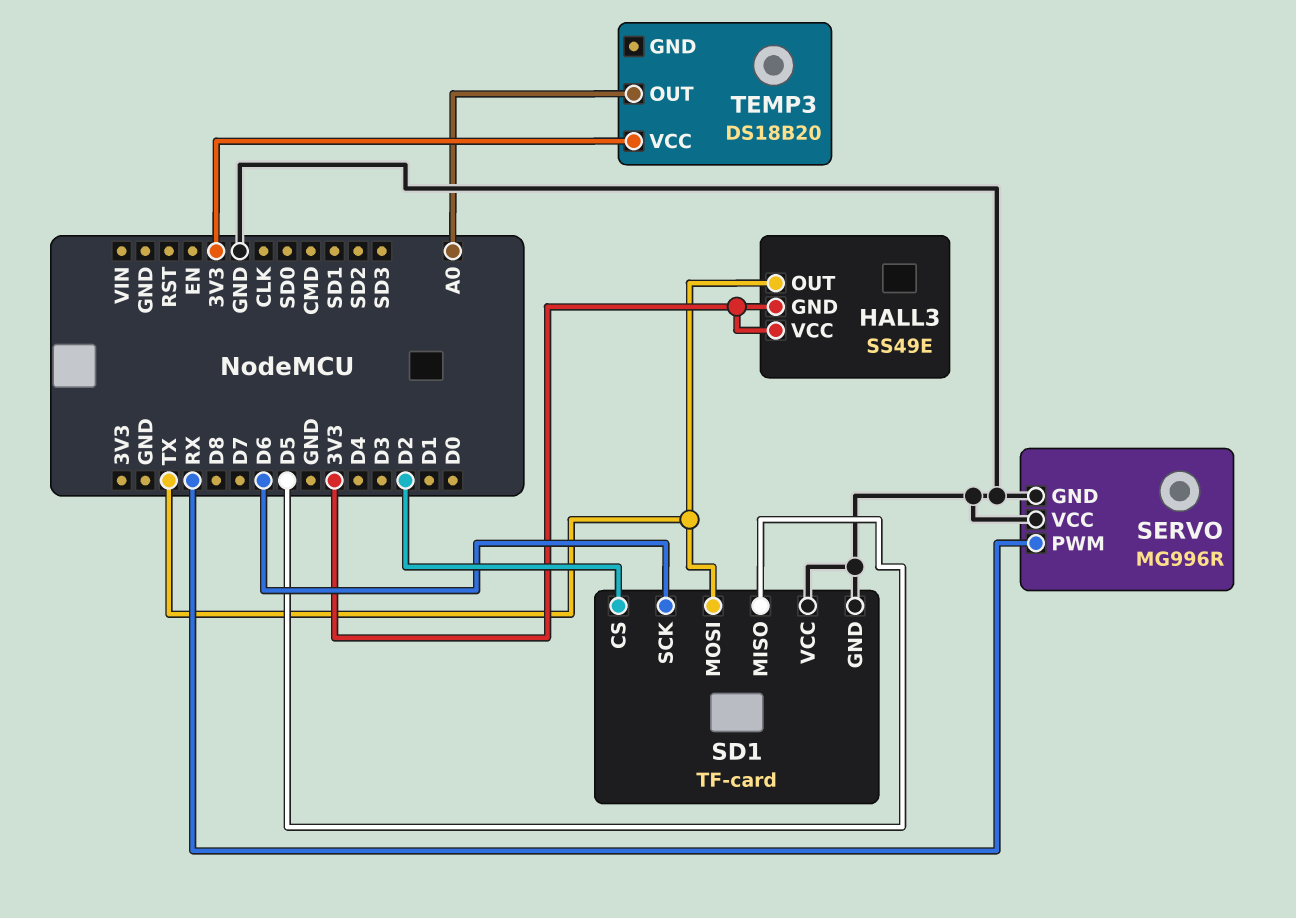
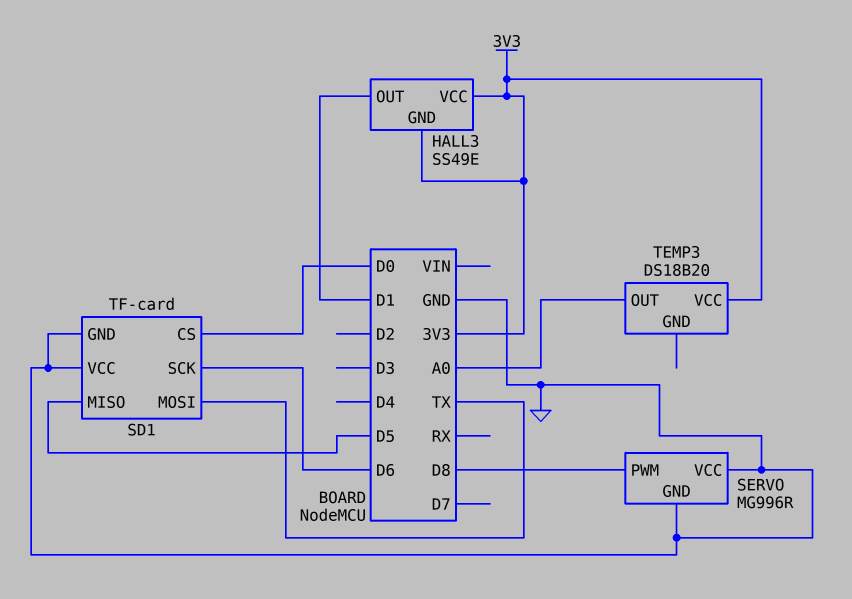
HALL3 pin OUT: TX -> D1
SD1 pin CS: D2 -> D0
SERVO pin PWM: RX -> D8

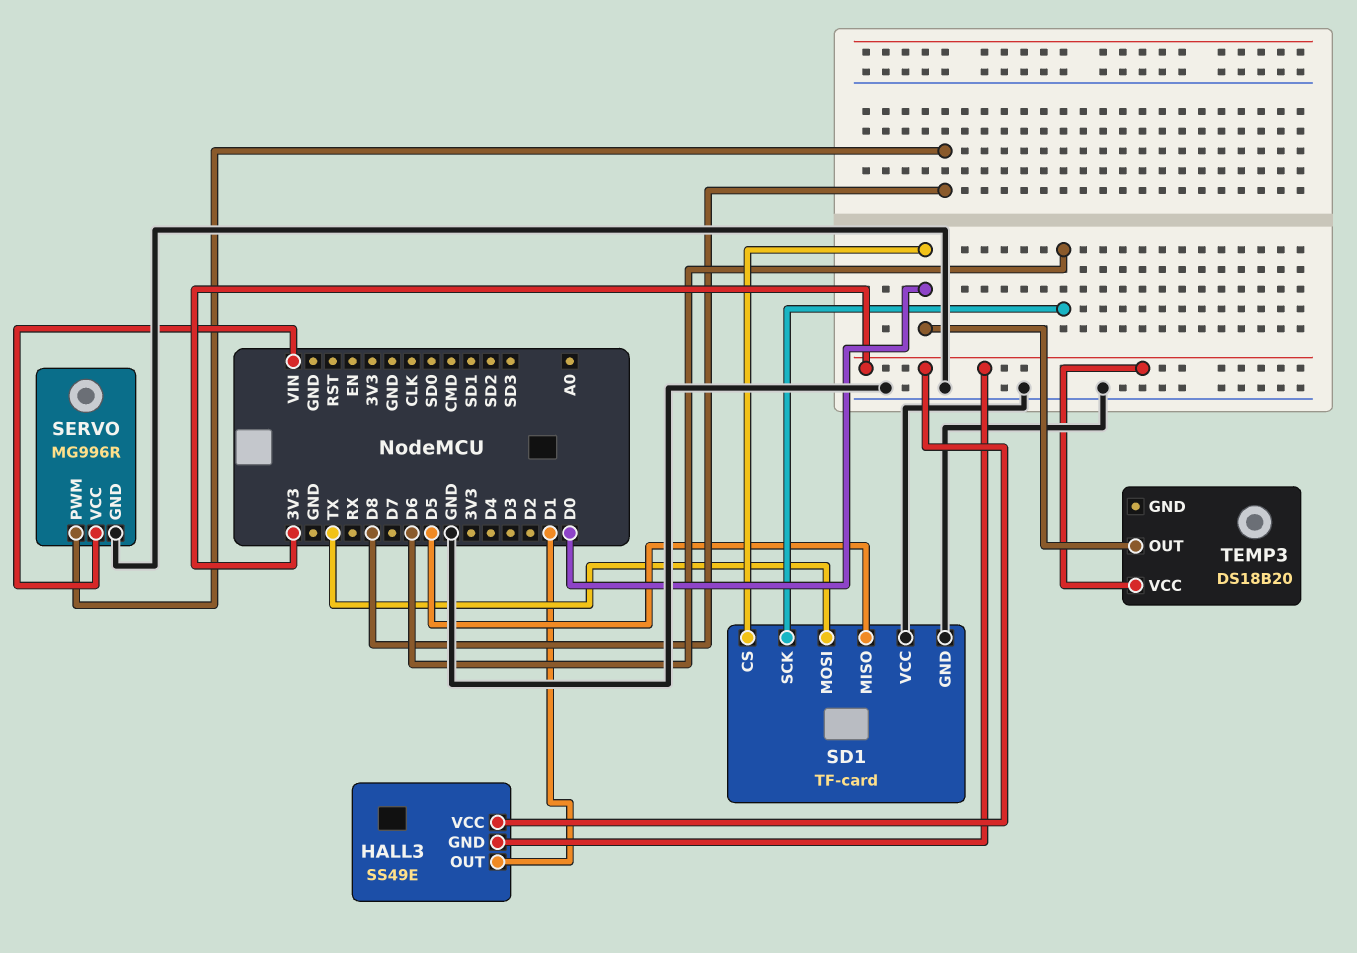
SERVO pin VCC: GND -> VIN
TEMP3 pin OUT: A0 -> D0

